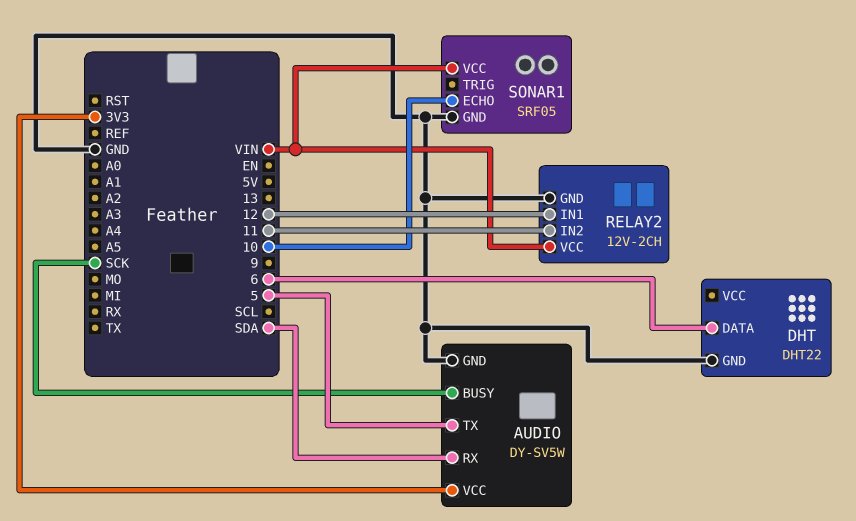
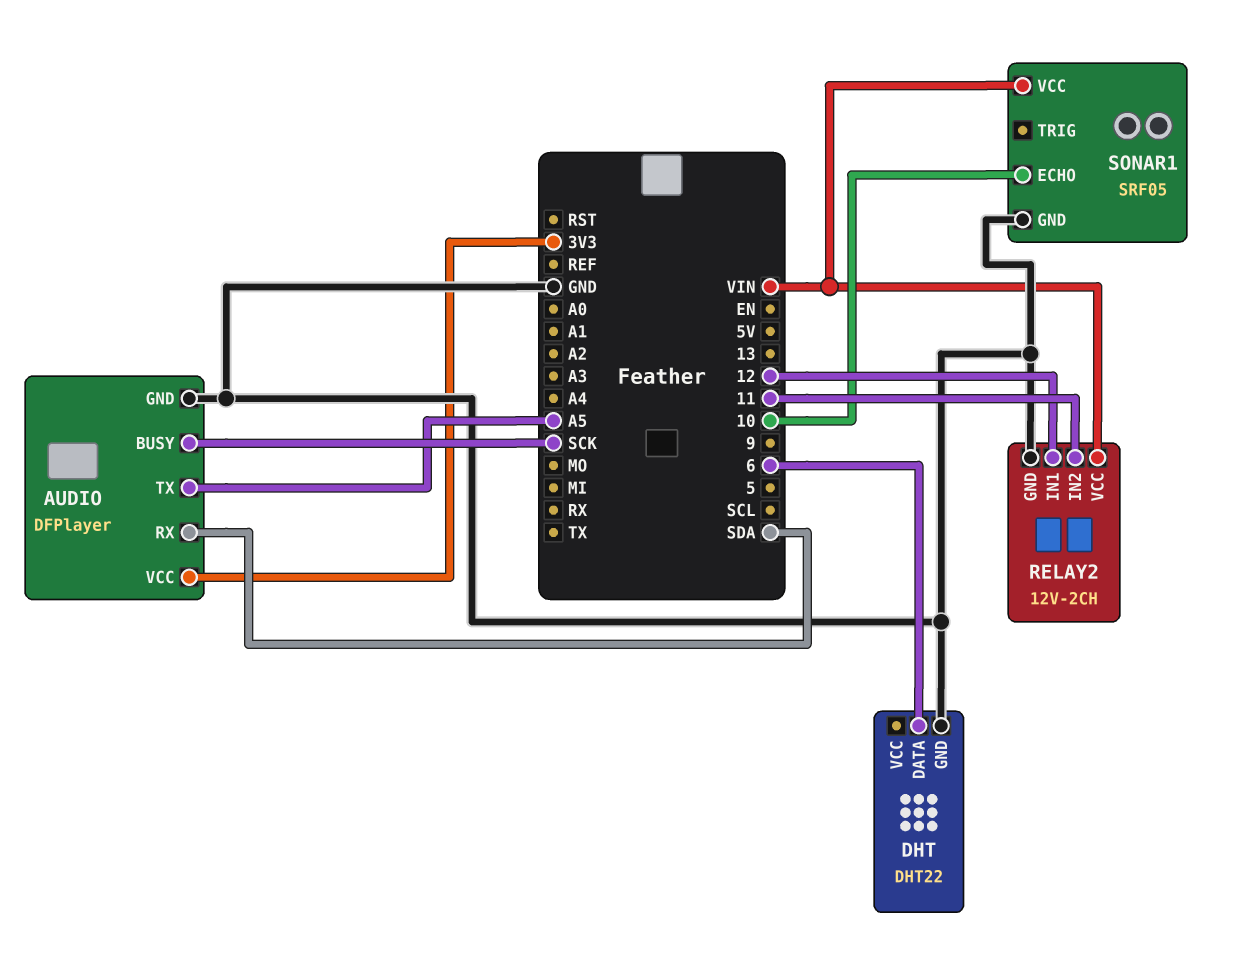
AUDIO: DY-SV5W -> DFPlayer
AUDIO pin TX: 5 -> A5

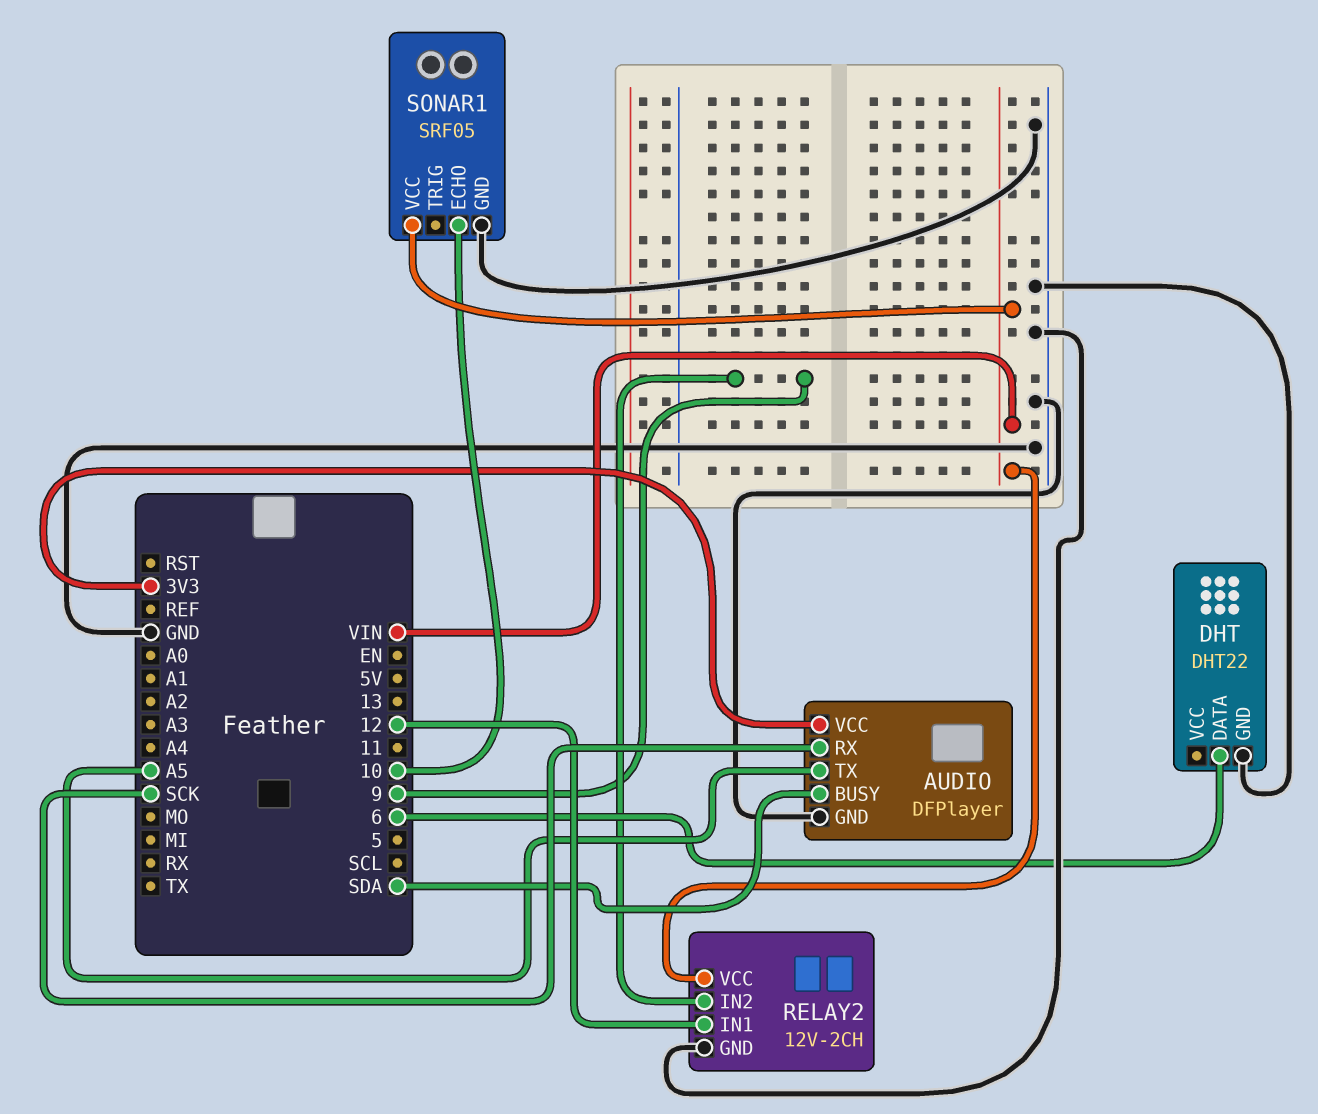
AUDIO pin BUSY: SCK -> SDA
AUDIO pin RX: SDA -> SCK
RELAY2 pin IN2: 11 -> 9

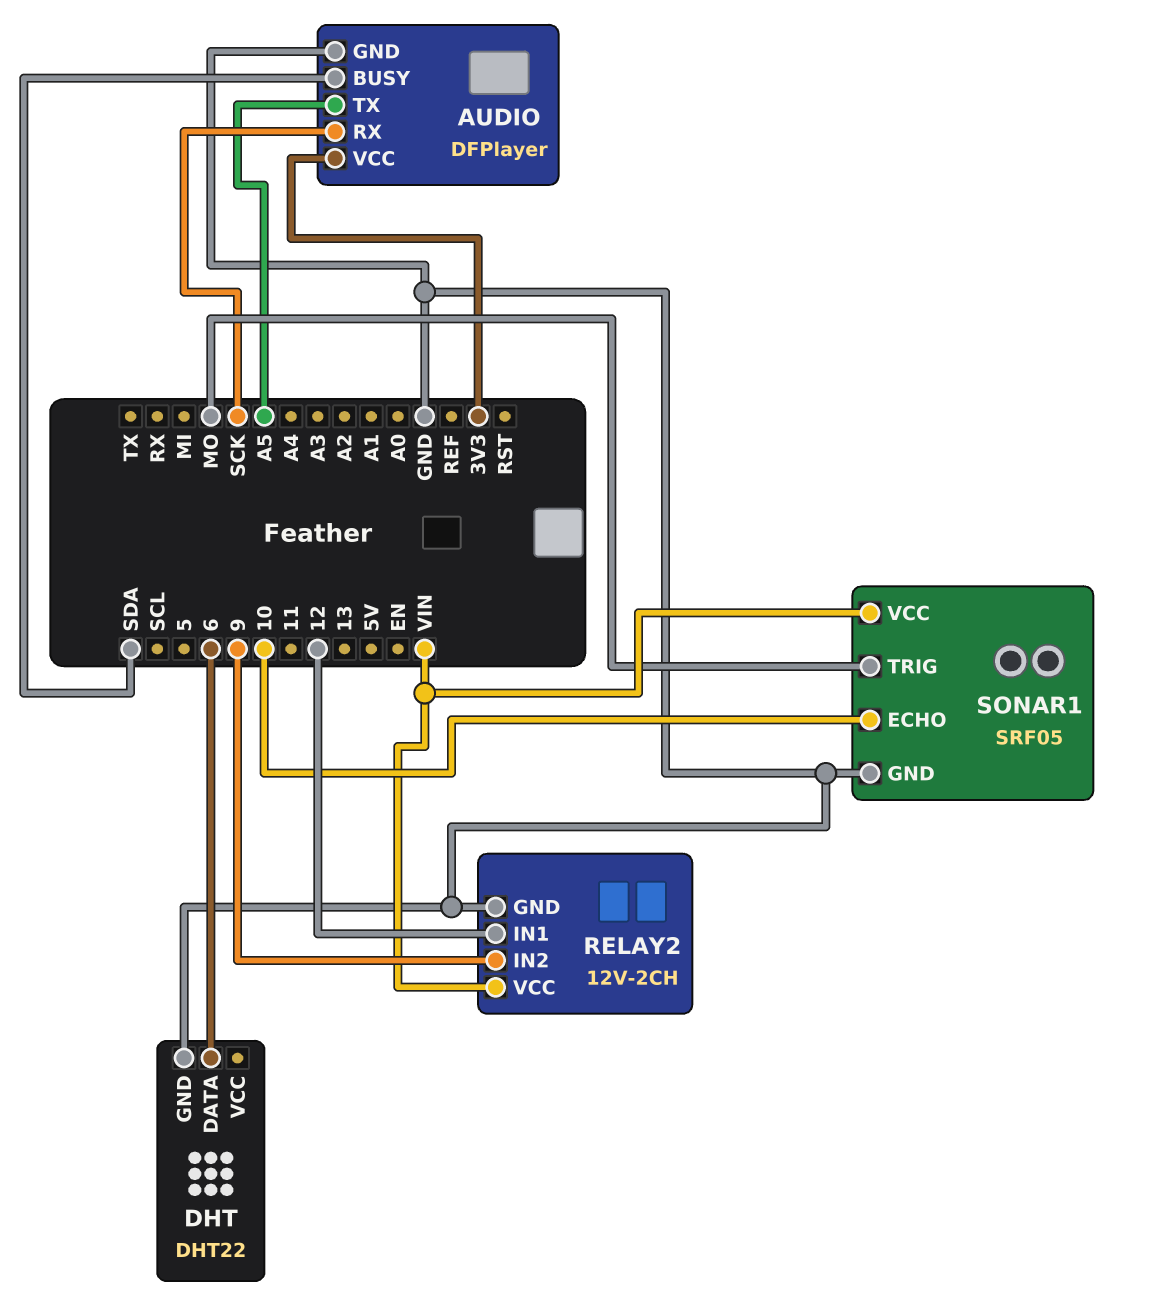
SONAR1 pin TRIG: none -> MO

